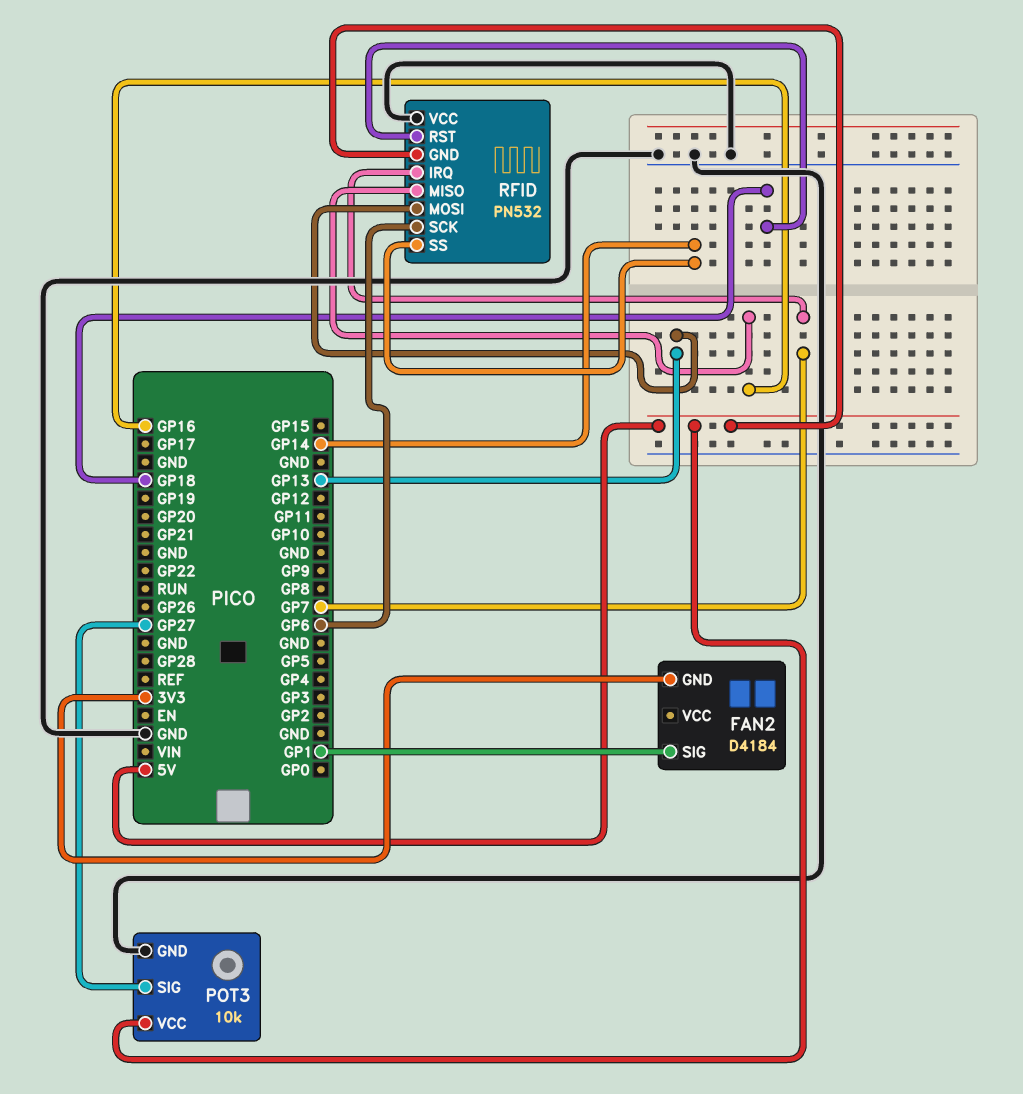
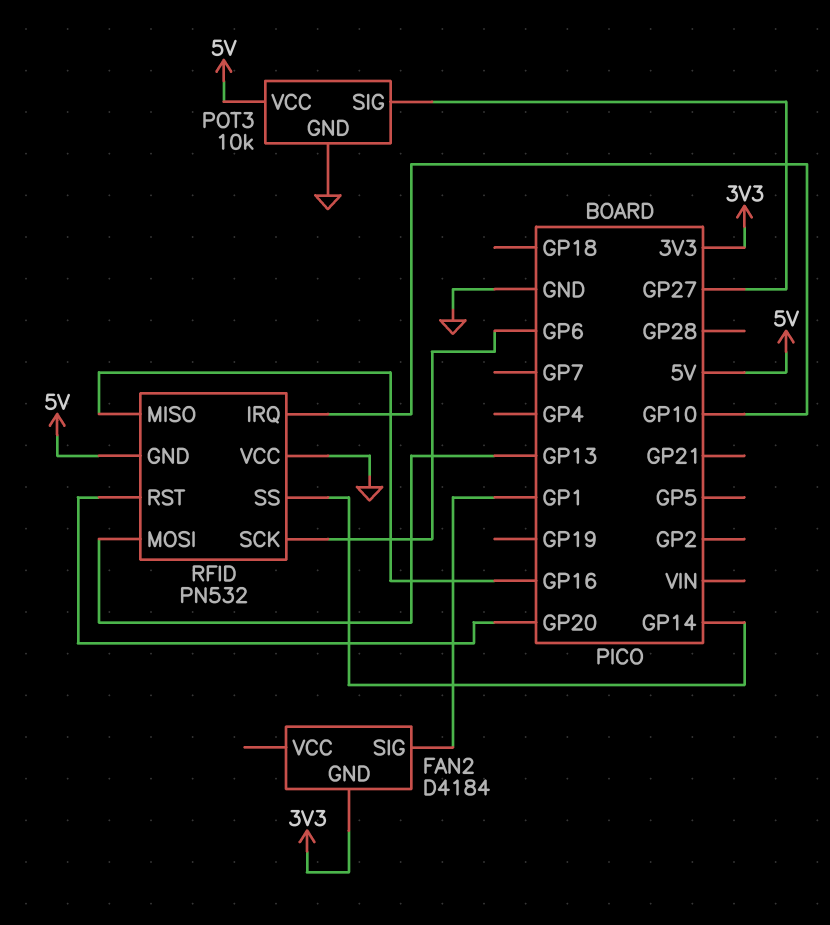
RFID pin IRQ: GP7 -> GP10
RFID pin RST: GP18 -> GP20

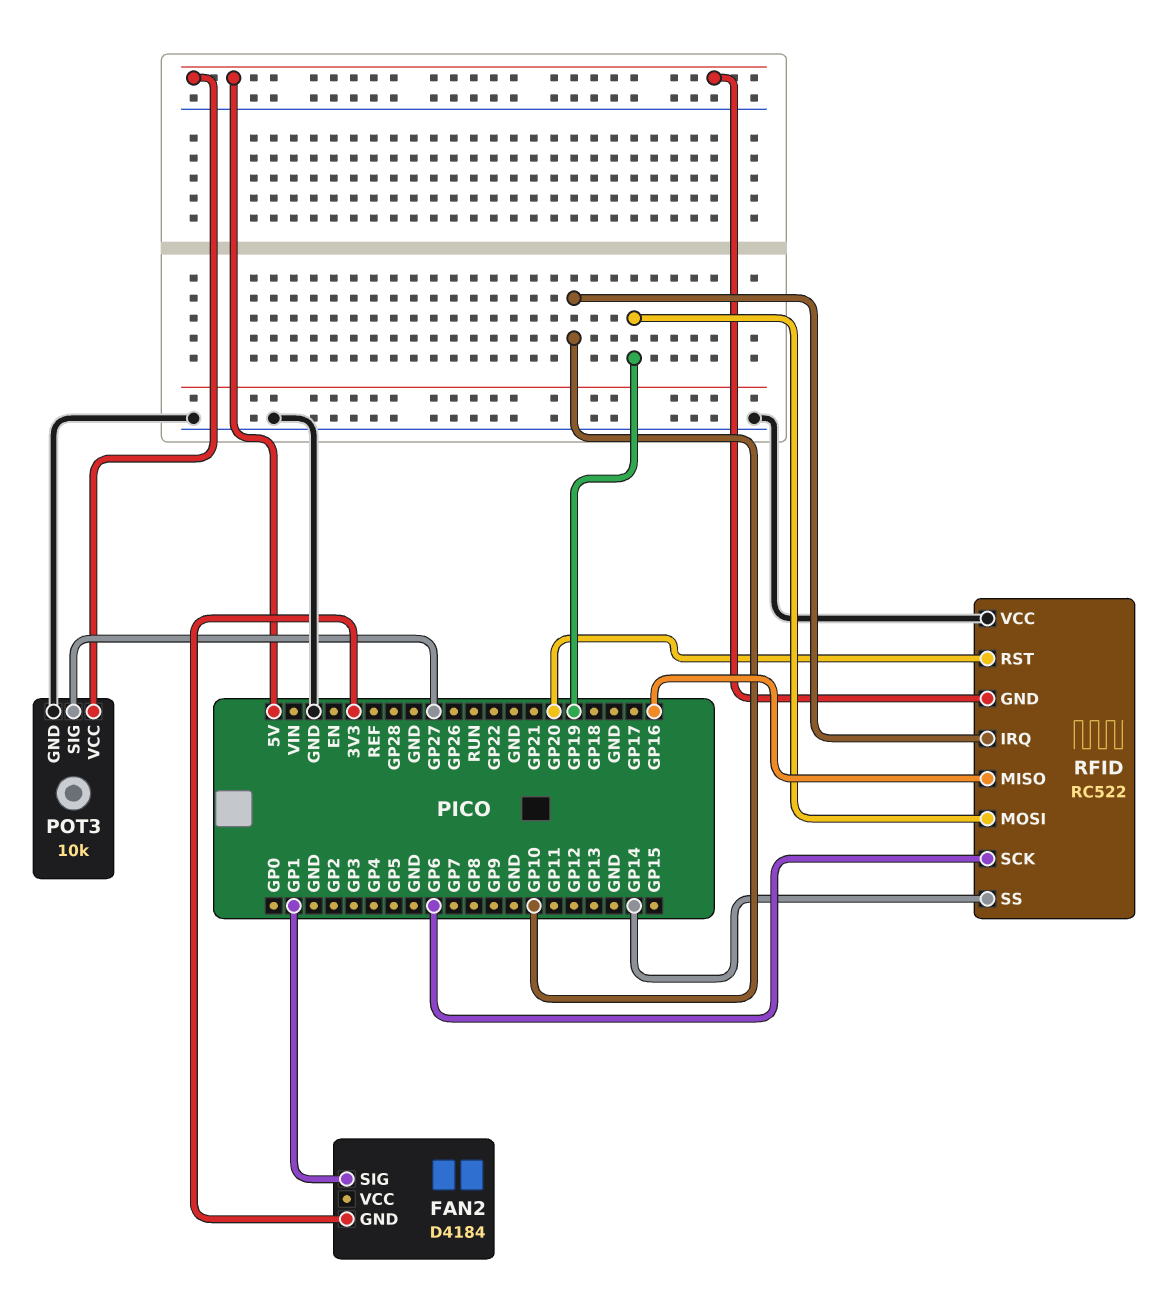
RFID: PN532 -> RC522
RFID pin MOSI: GP13 -> GP19

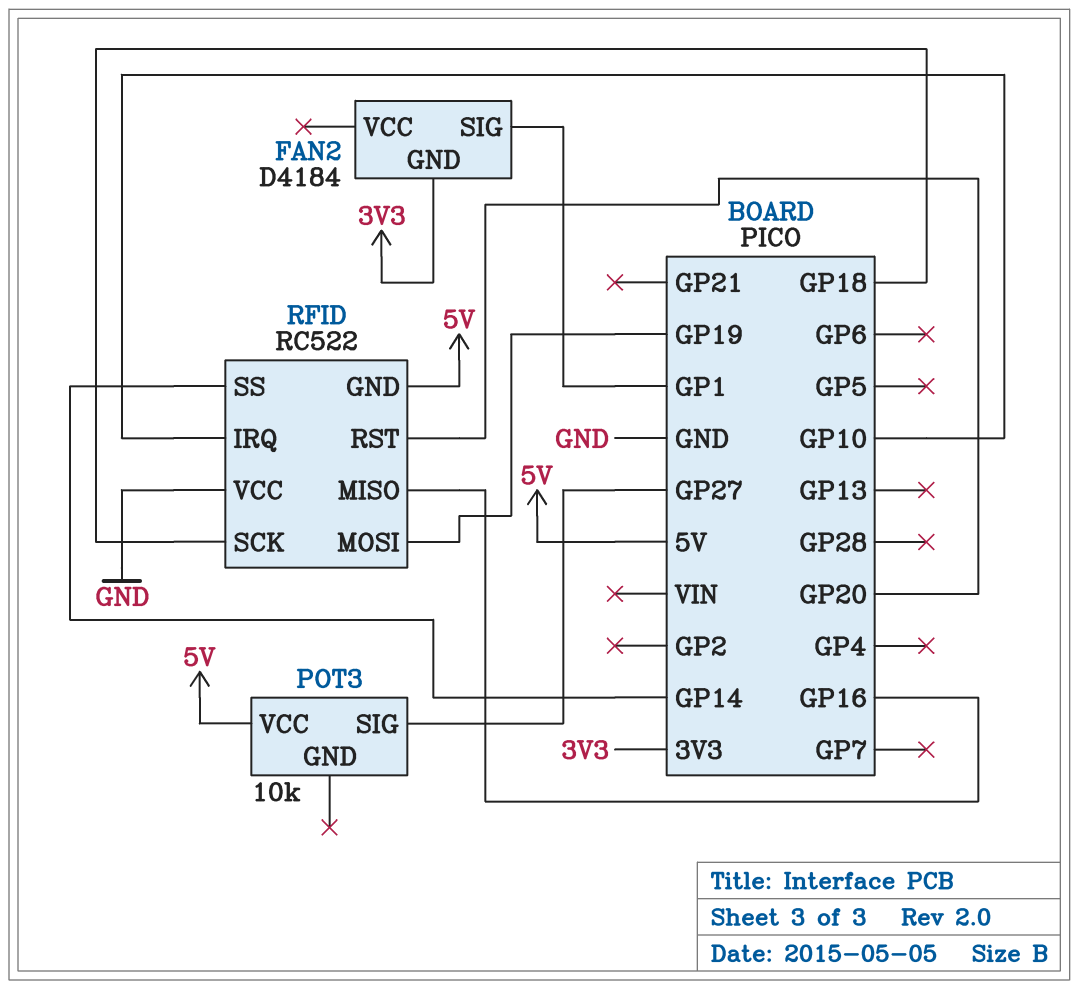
POT3 pin GND: GND -> none
RFID pin SCK: GP6 -> GP18

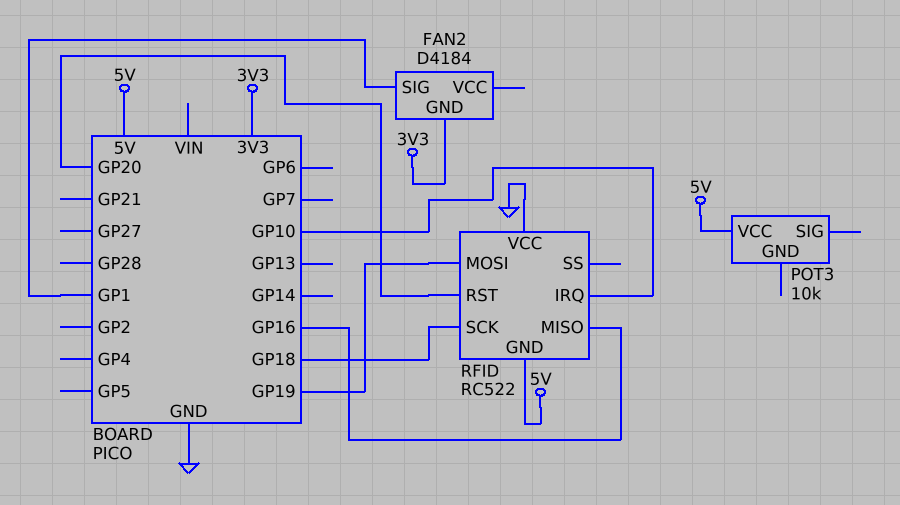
POT3 pin SIG: GP27 -> none
RFID pin SS: GP14 -> none

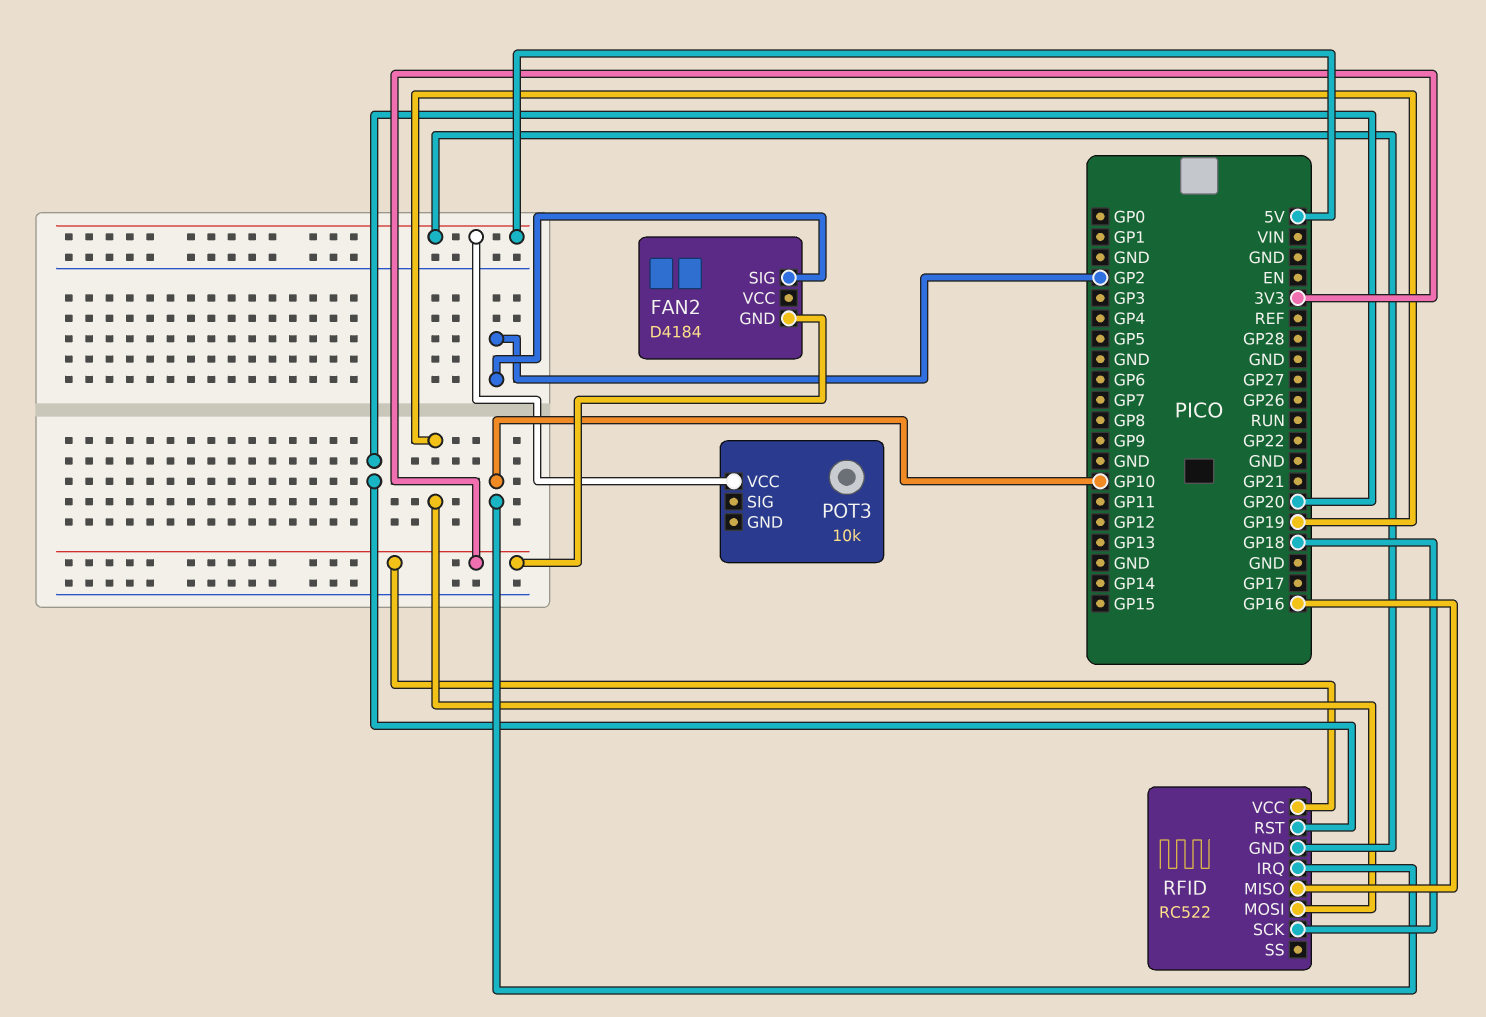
FAN2 pin SIG: GP1 -> GP2
RFID pin VCC: GND -> 3V3

